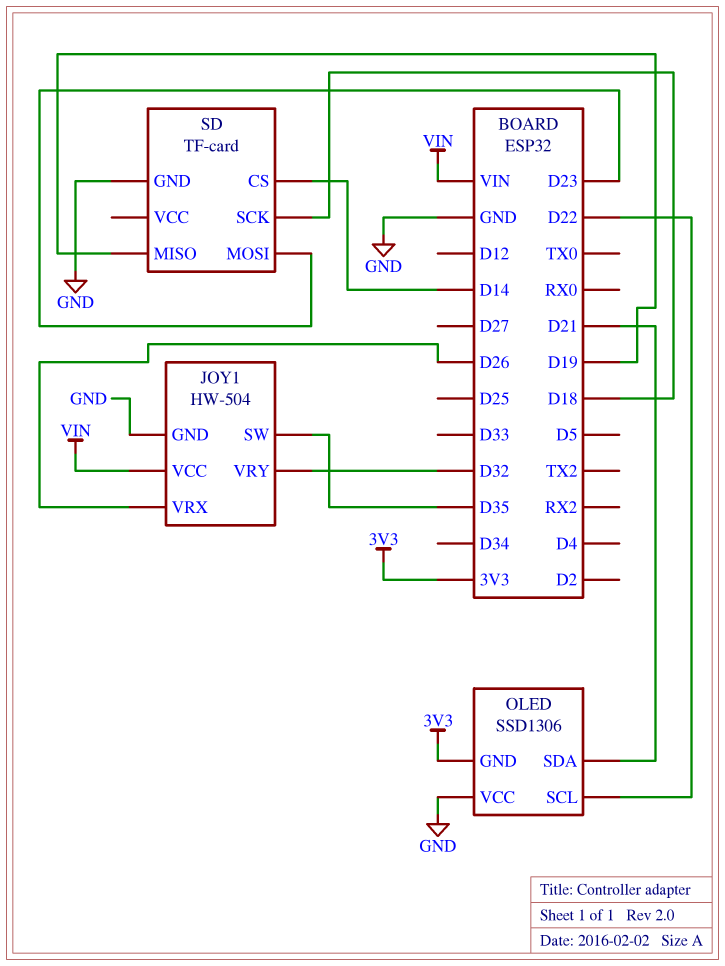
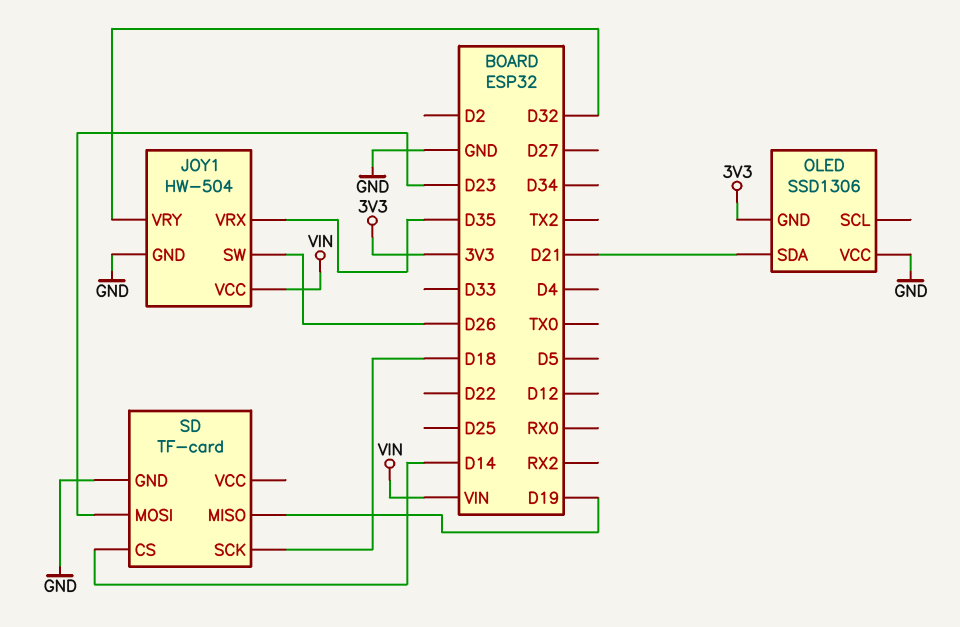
JOY1 pin SW: D35 -> D26
JOY1 pin VRX: D26 -> D35
OLED pin SCL: D22 -> none

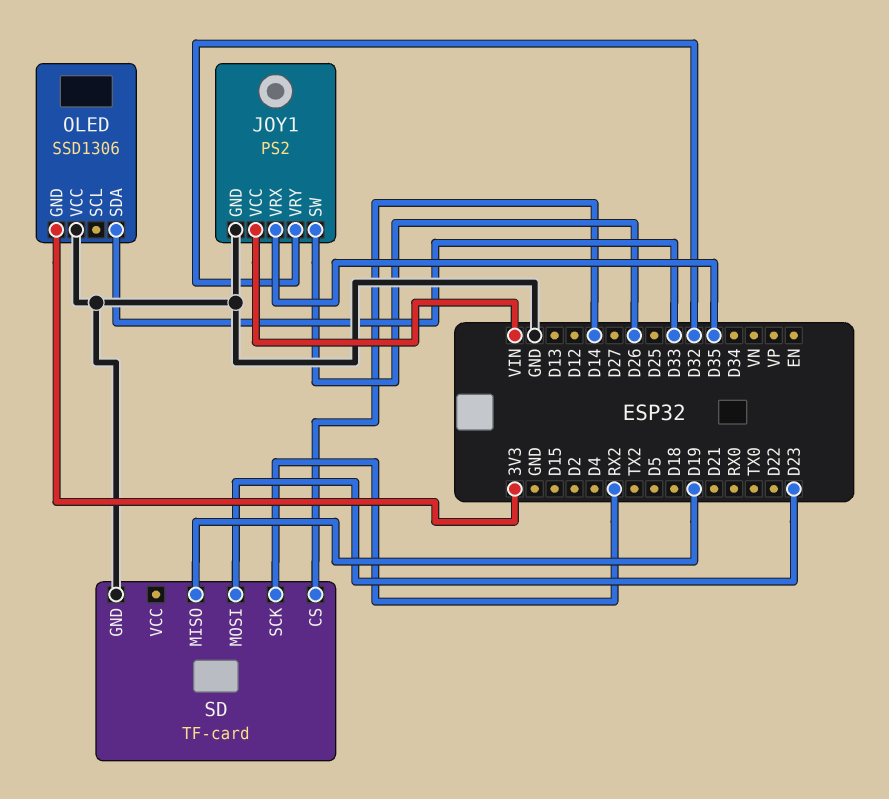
JOY1: HW-504 -> PS2
OLED pin SDA: D21 -> D33
SD pin SCK: D18 -> RX2

